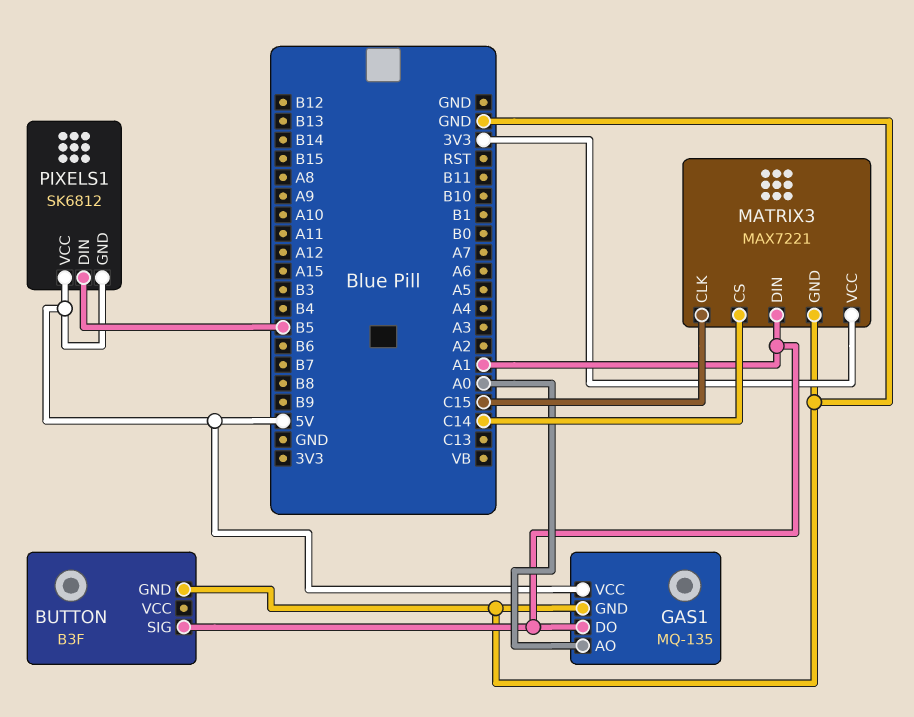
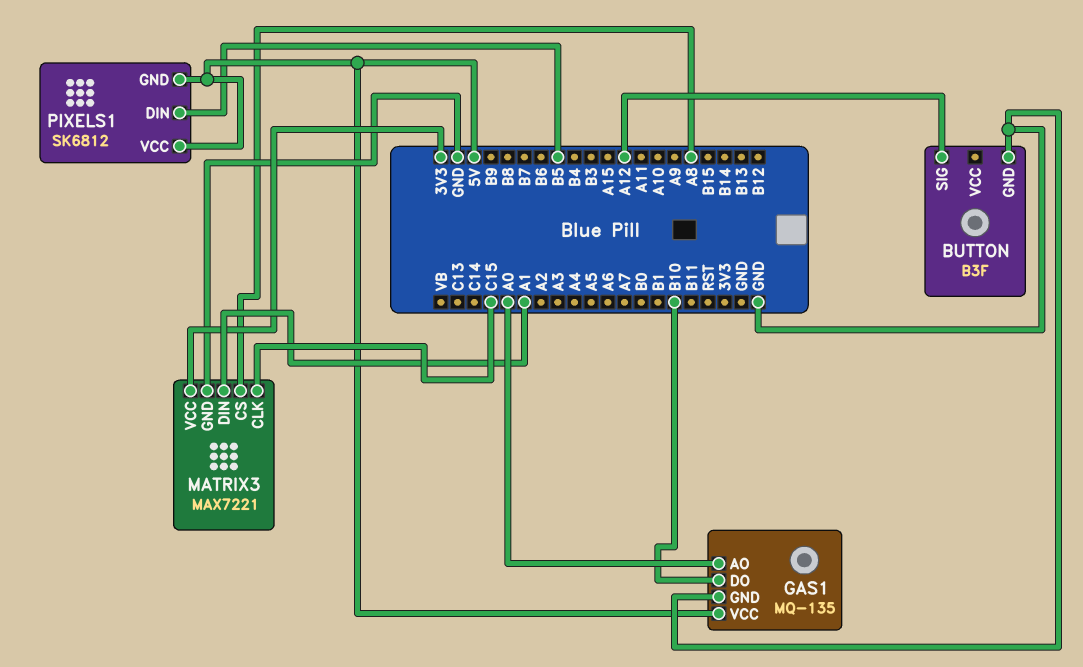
BUTTON pin SIG: A1 -> A12
GAS1 pin DO: A1 -> B10
MATRIX3 pin CS: C14 -> A8

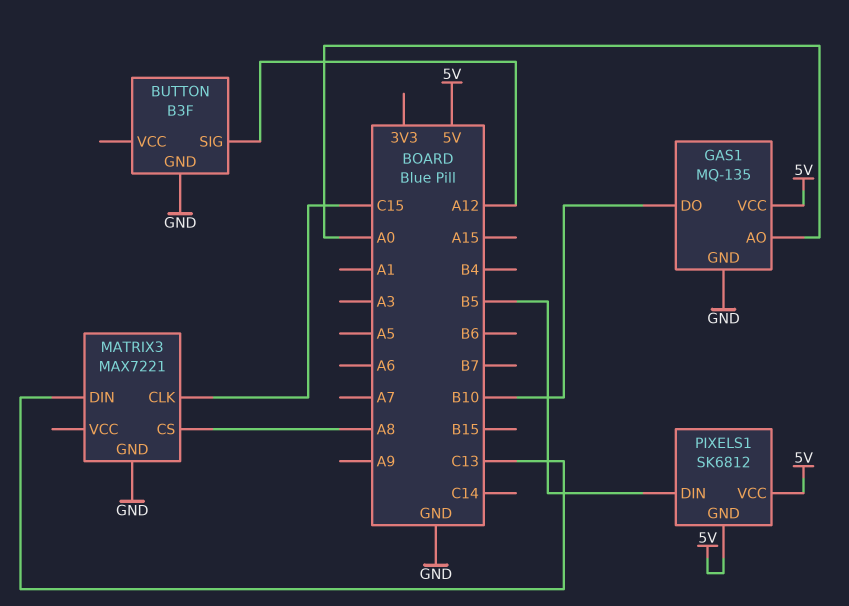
MATRIX3 pin DIN: A1 -> C13
MATRIX3 pin VCC: 3V3 -> none

